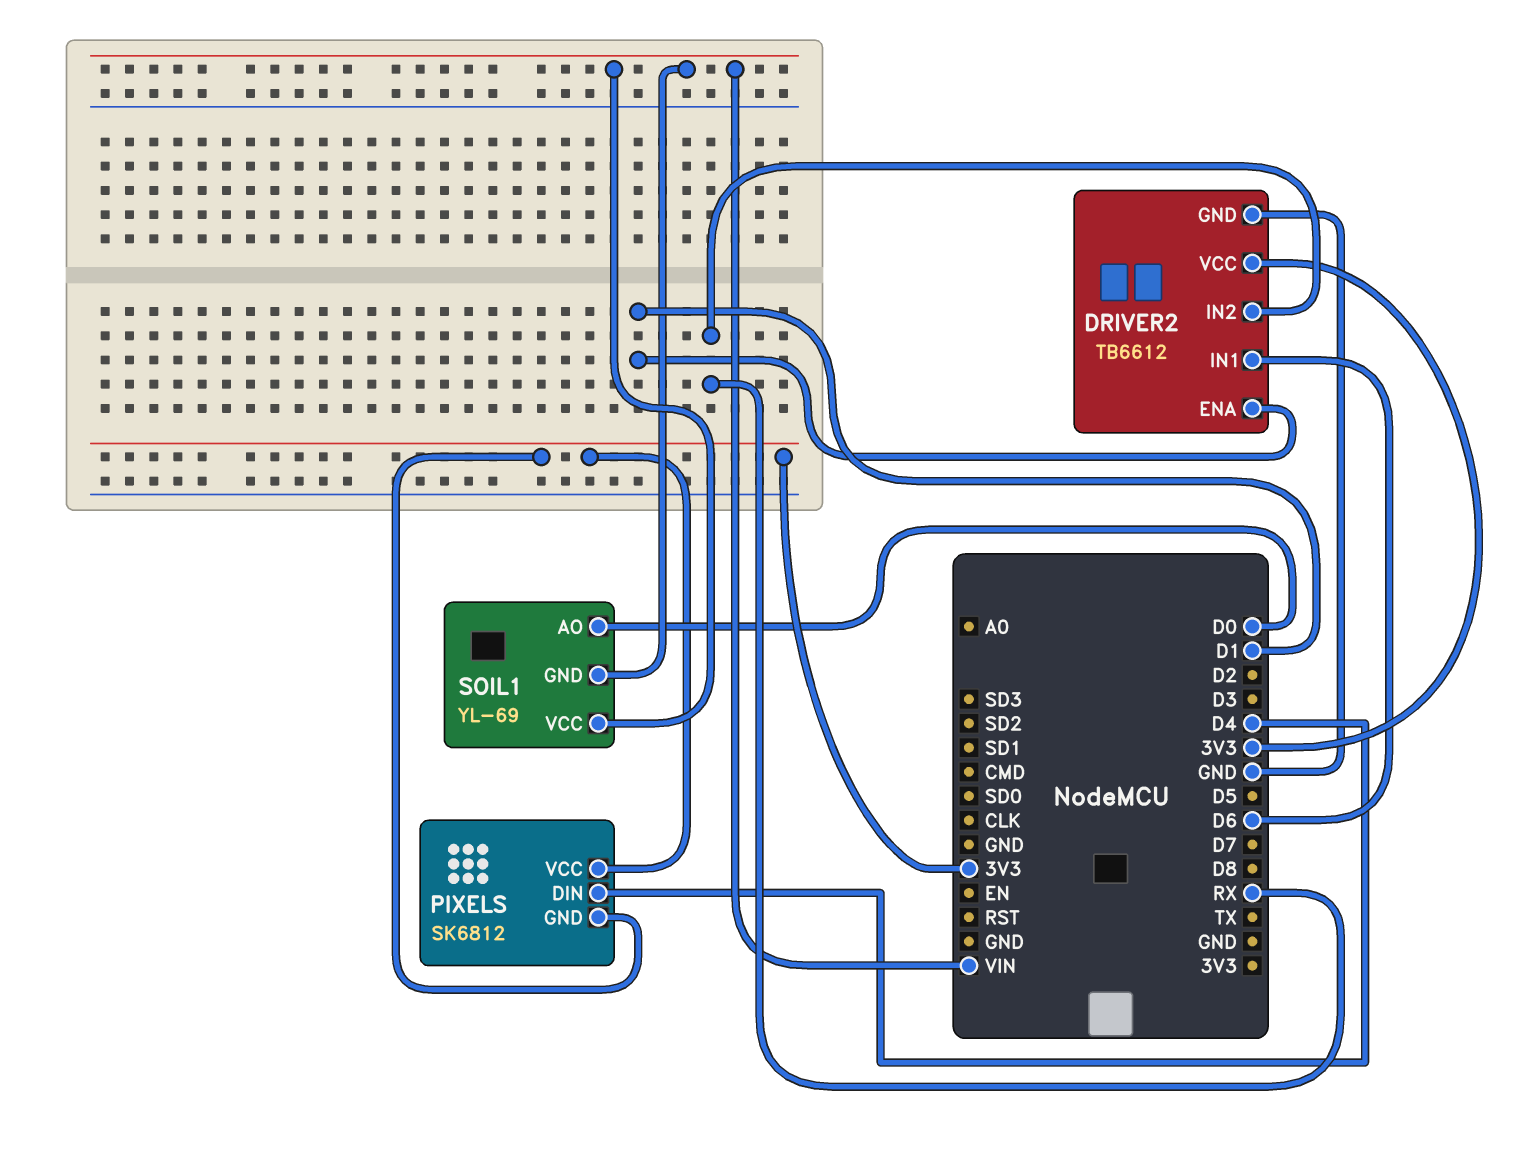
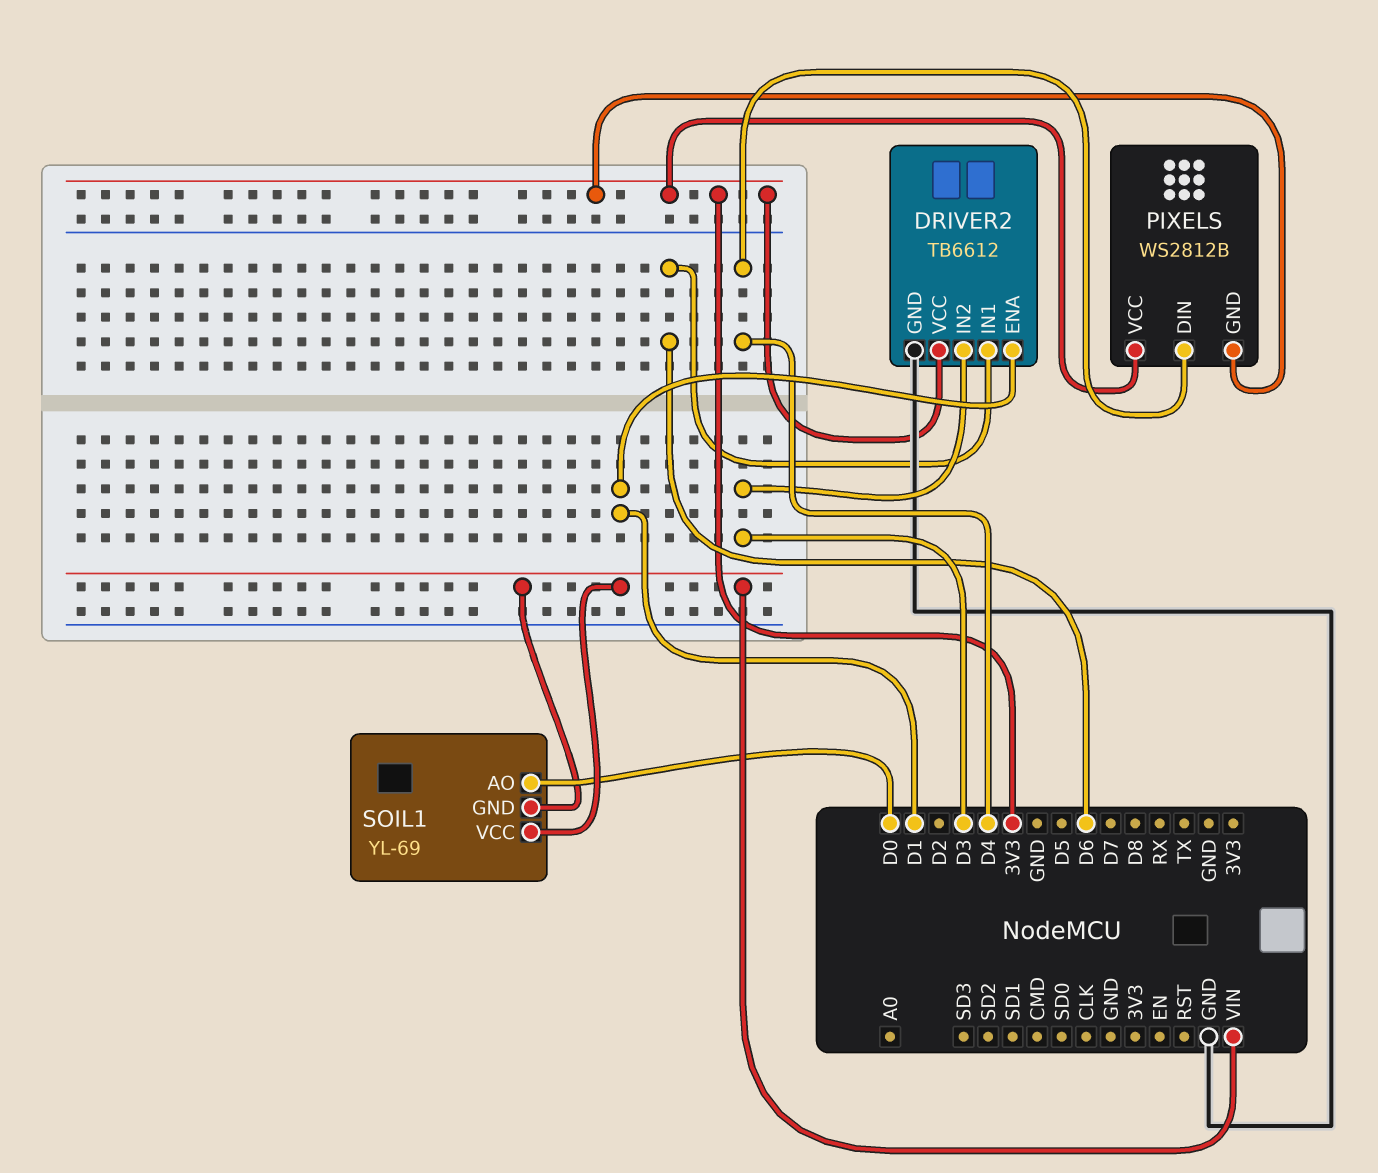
DRIVER2 pin IN2: RX -> D3
PIXELS: SK6812 -> WS2812B

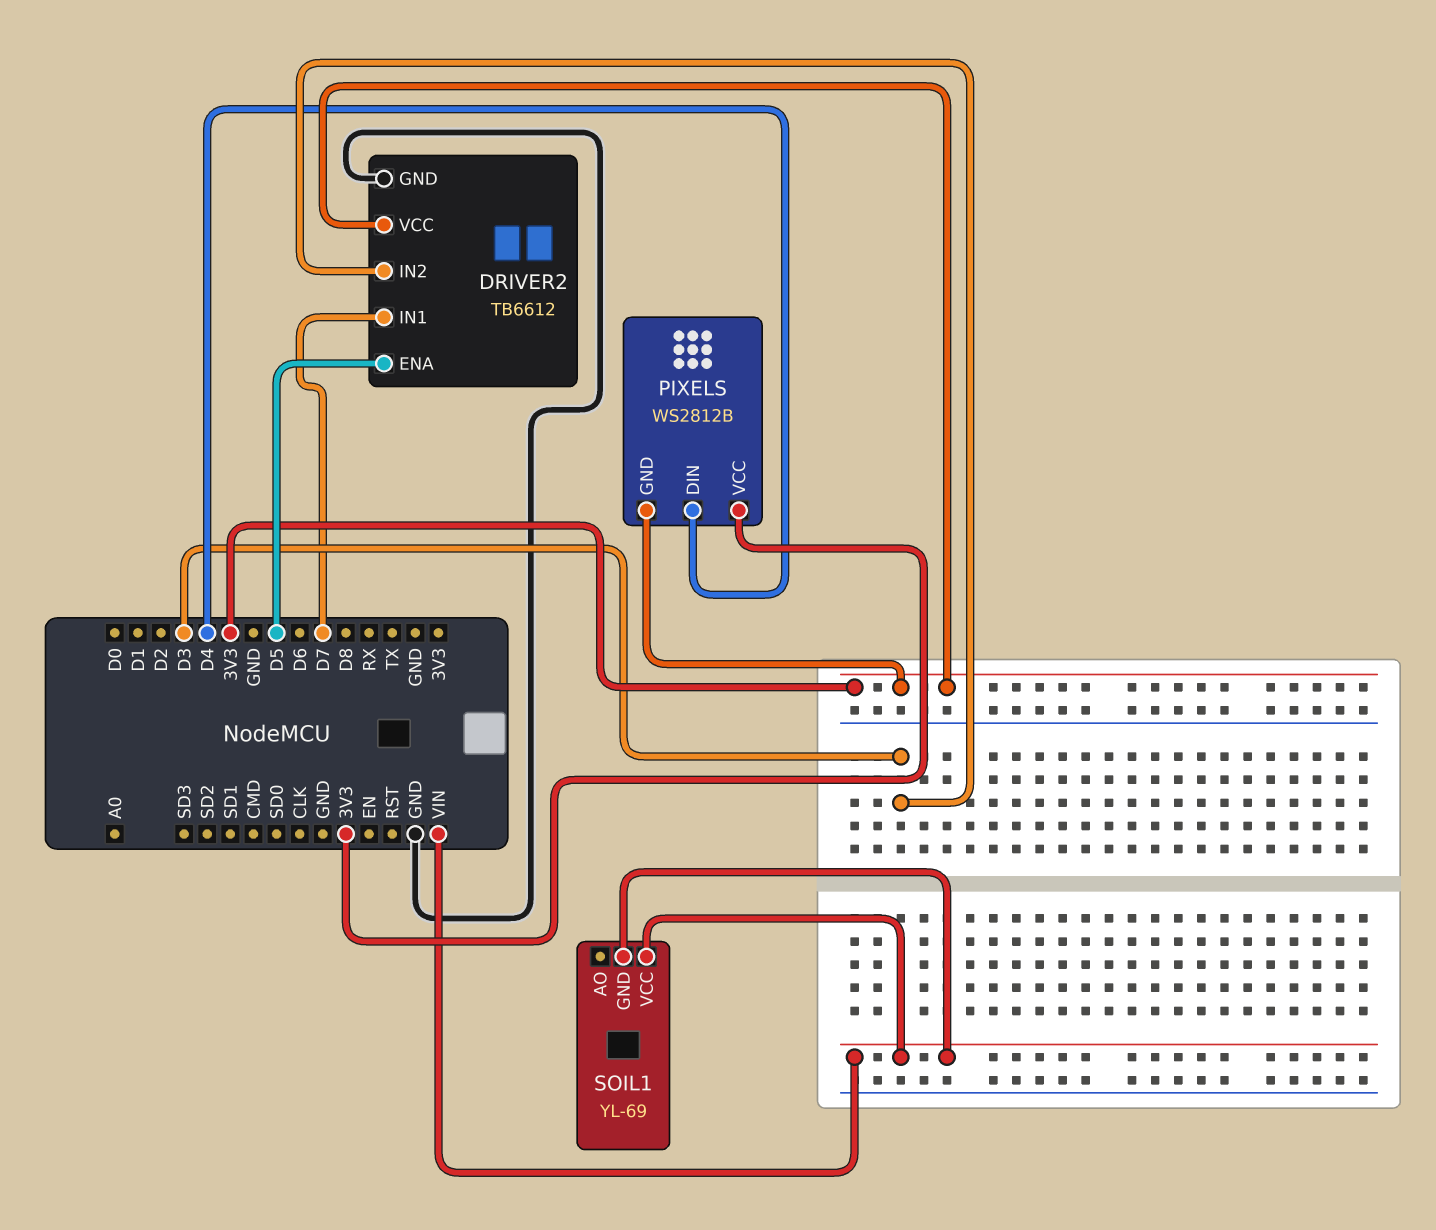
DRIVER2 pin ENA: D1 -> D5
DRIVER2 pin IN1: D6 -> D7
SOIL1 pin AO: D0 -> none

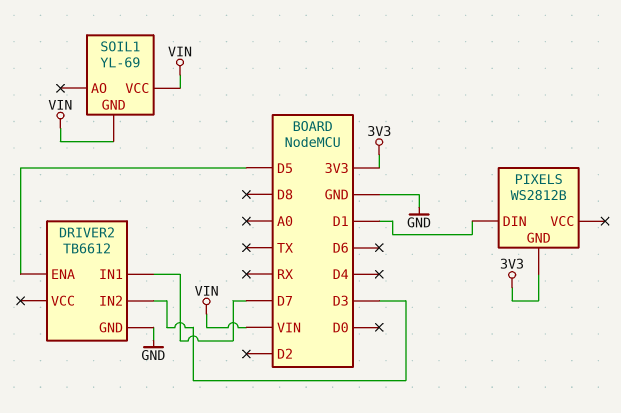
DRIVER2 pin VCC: 3V3 -> none
PIXELS pin DIN: D4 -> D1
PIXELS pin VCC: 3V3 -> none

